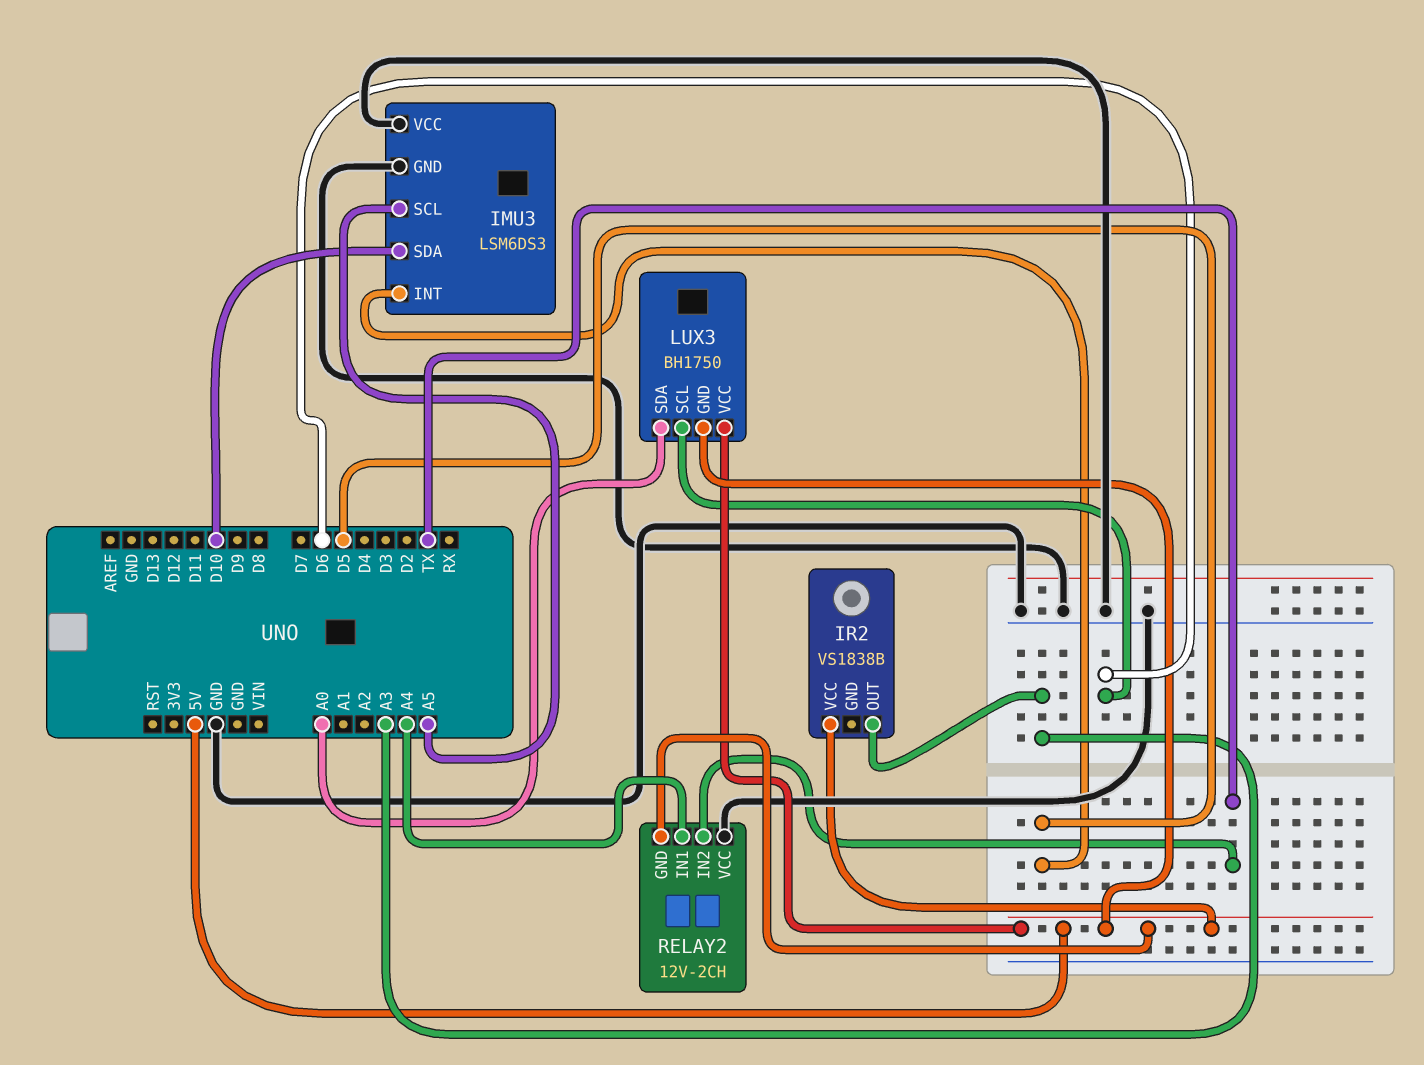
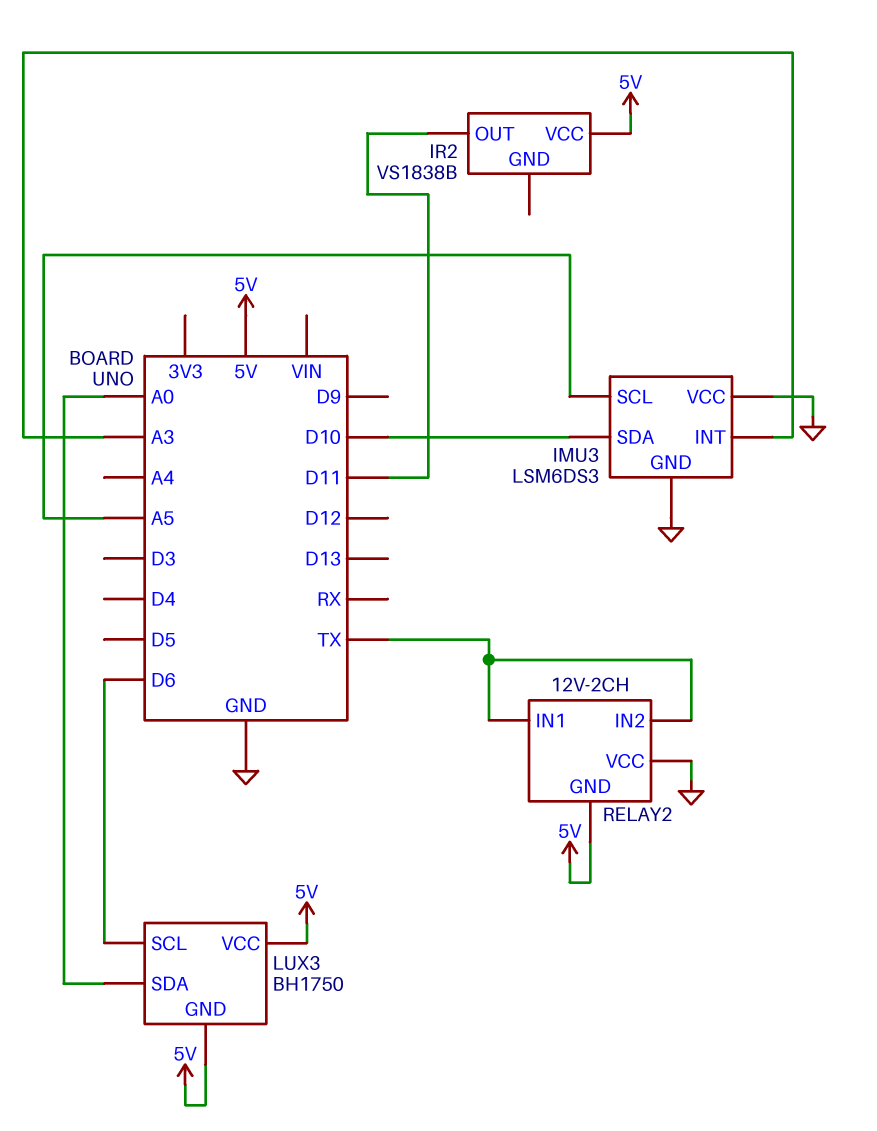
IMU3 pin INT: D5 -> A3
IR2 pin OUT: A3 -> D11
RELAY2 pin IN1: A4 -> TX

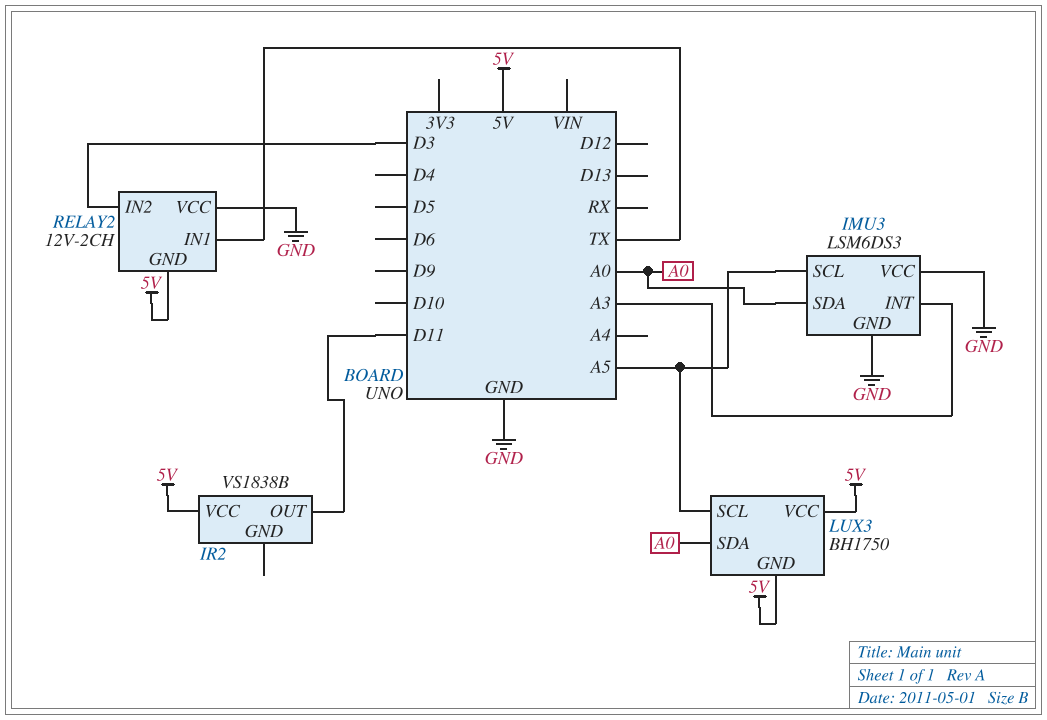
IMU3 pin SDA: D10 -> A0
LUX3 pin SCL: D6 -> A5
RELAY2 pin IN2: TX -> D3

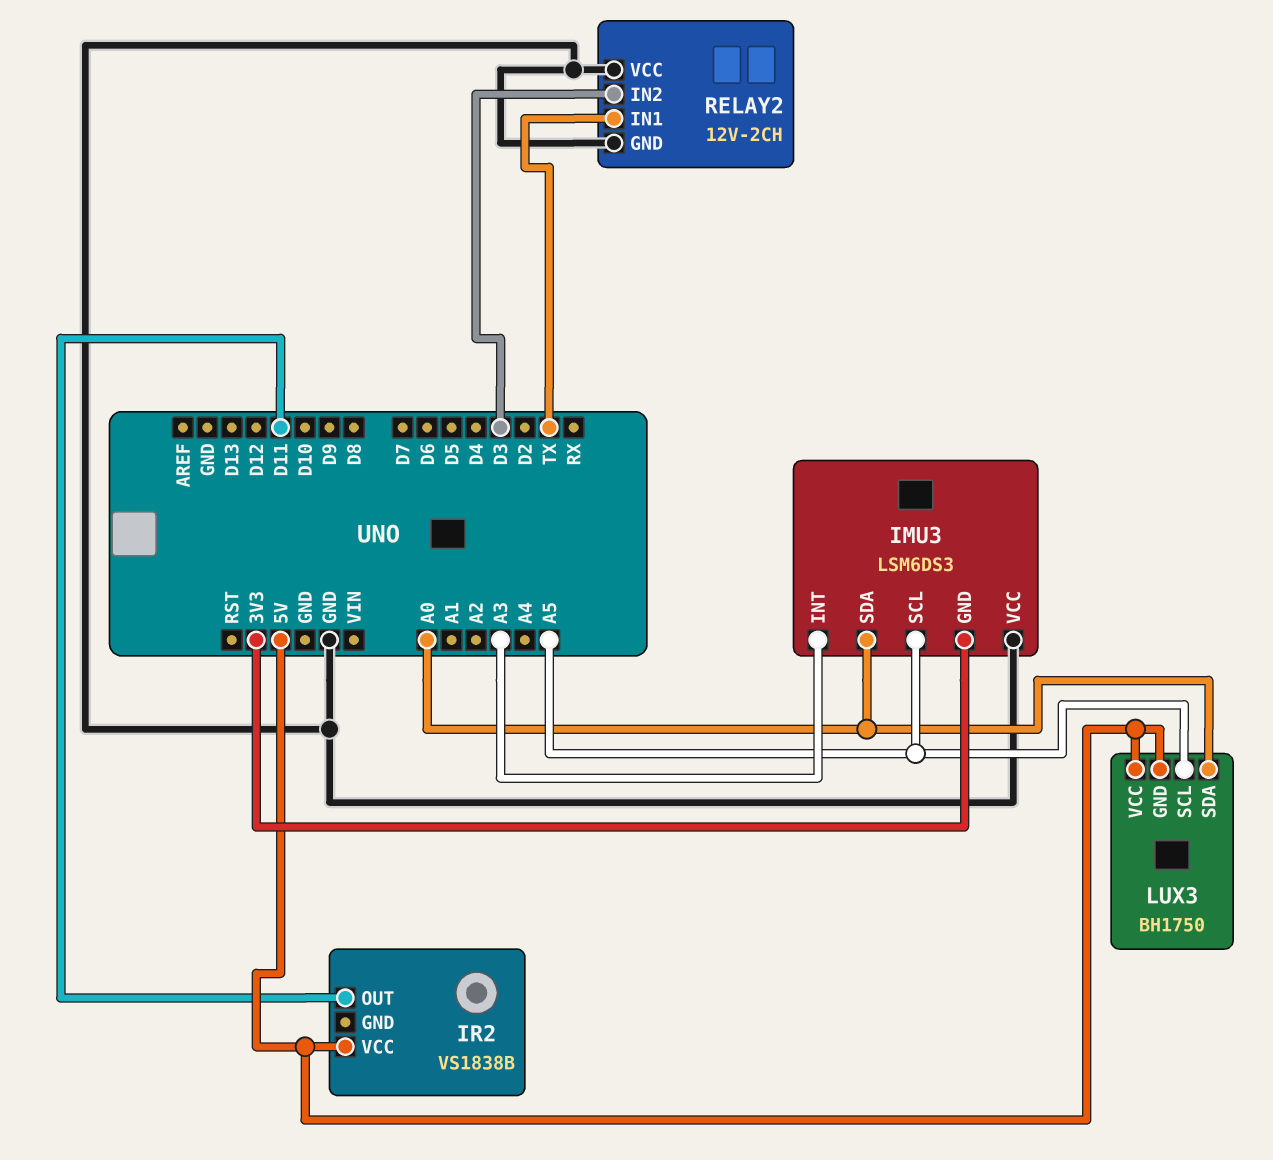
IMU3 pin GND: GND -> 3V3
RELAY2 pin GND: 5V -> GND

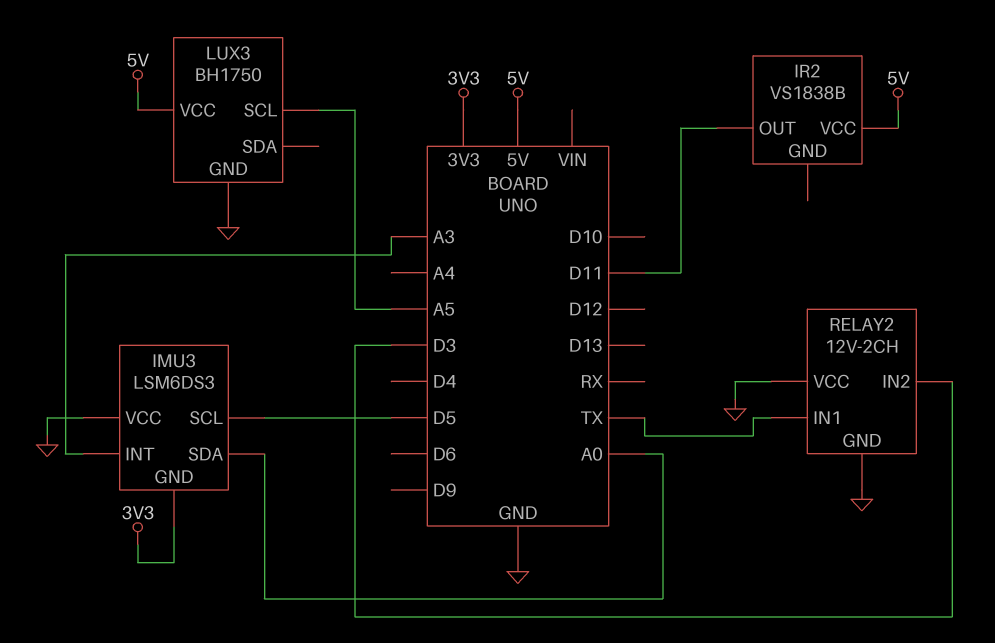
IMU3 pin SCL: A5 -> D5
LUX3 pin GND: 5V -> GND
LUX3 pin SDA: A0 -> none

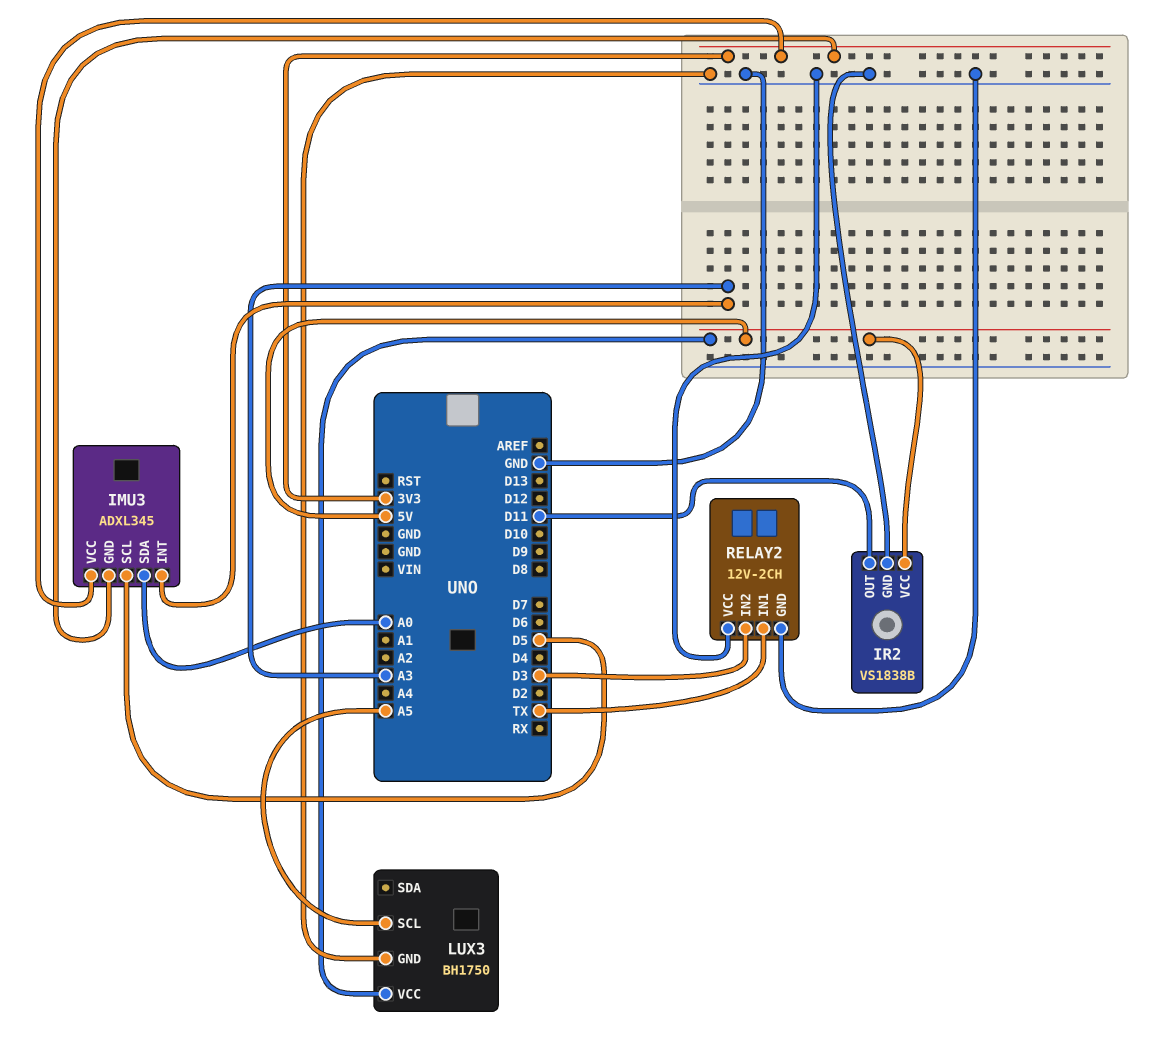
IMU3: LSM6DS3 -> ADXL345
IMU3 pin VCC: GND -> 3V3
IR2 pin GND: none -> GND

